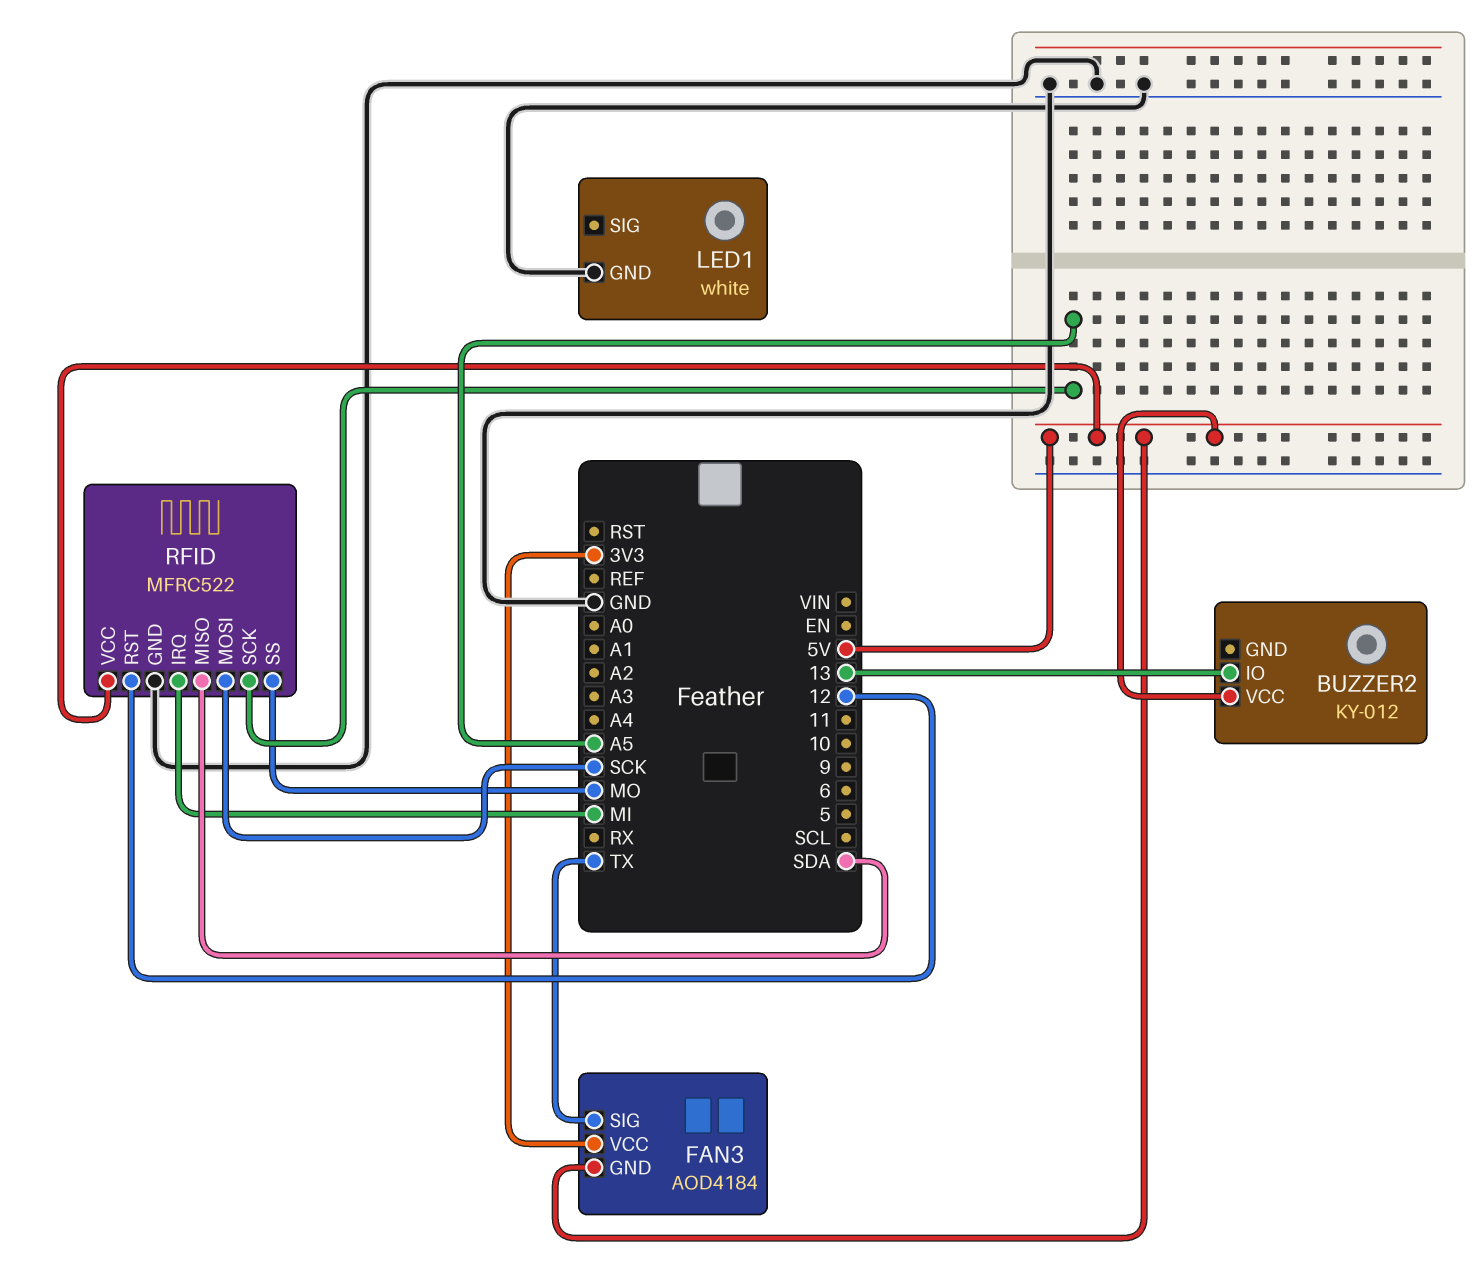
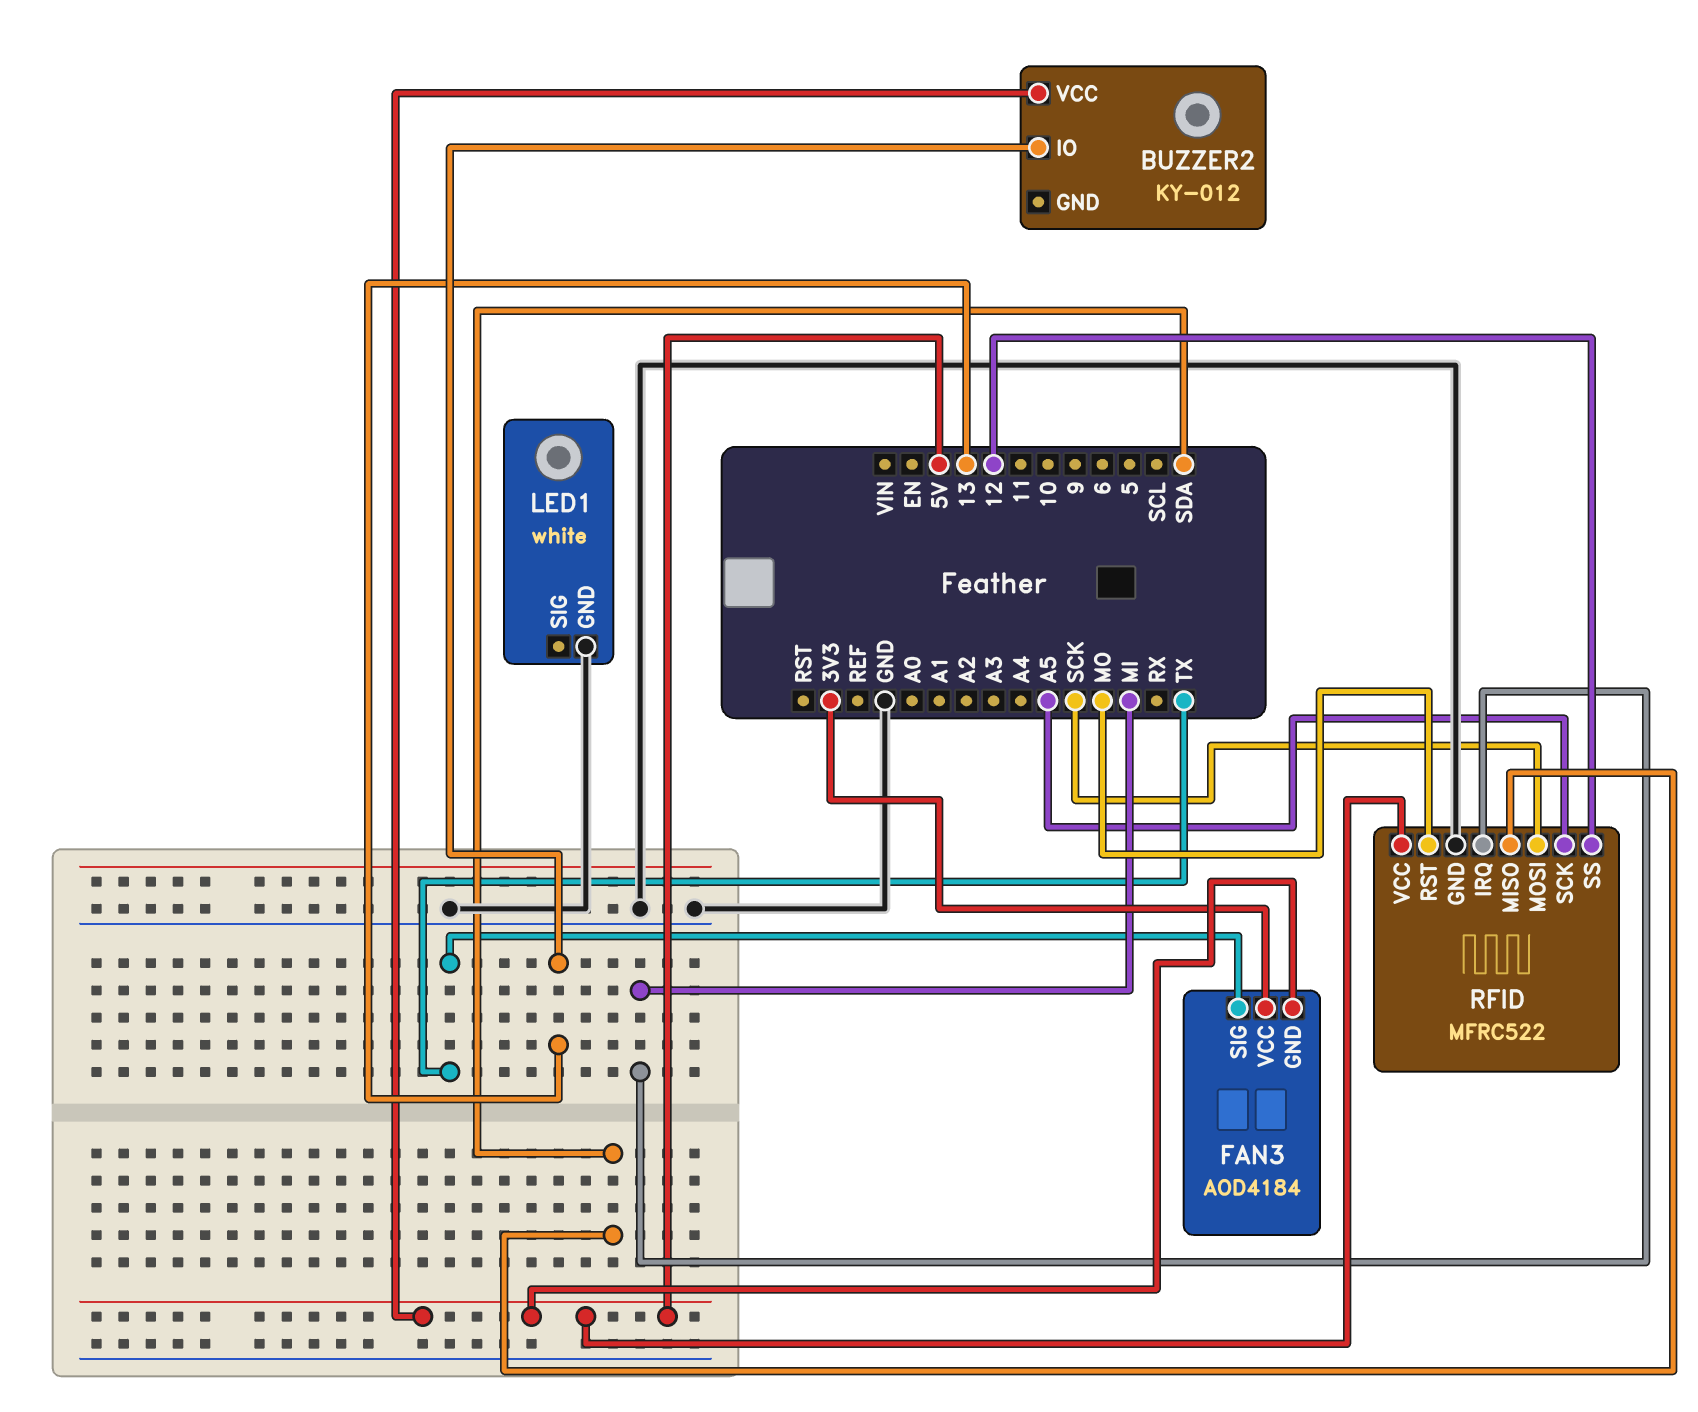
RFID pin RST: 12 -> MO
RFID pin SS: MO -> 12

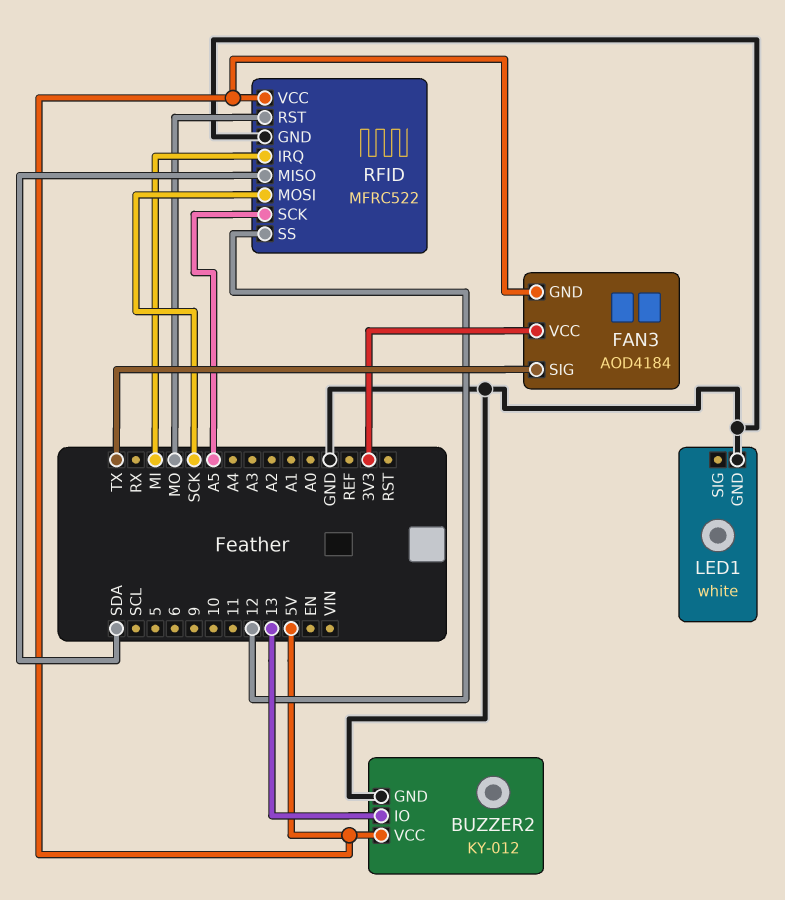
BUZZER2 pin GND: none -> GND

